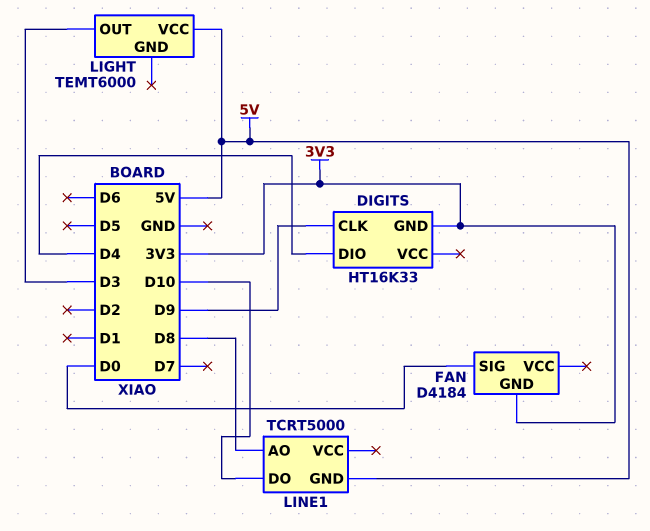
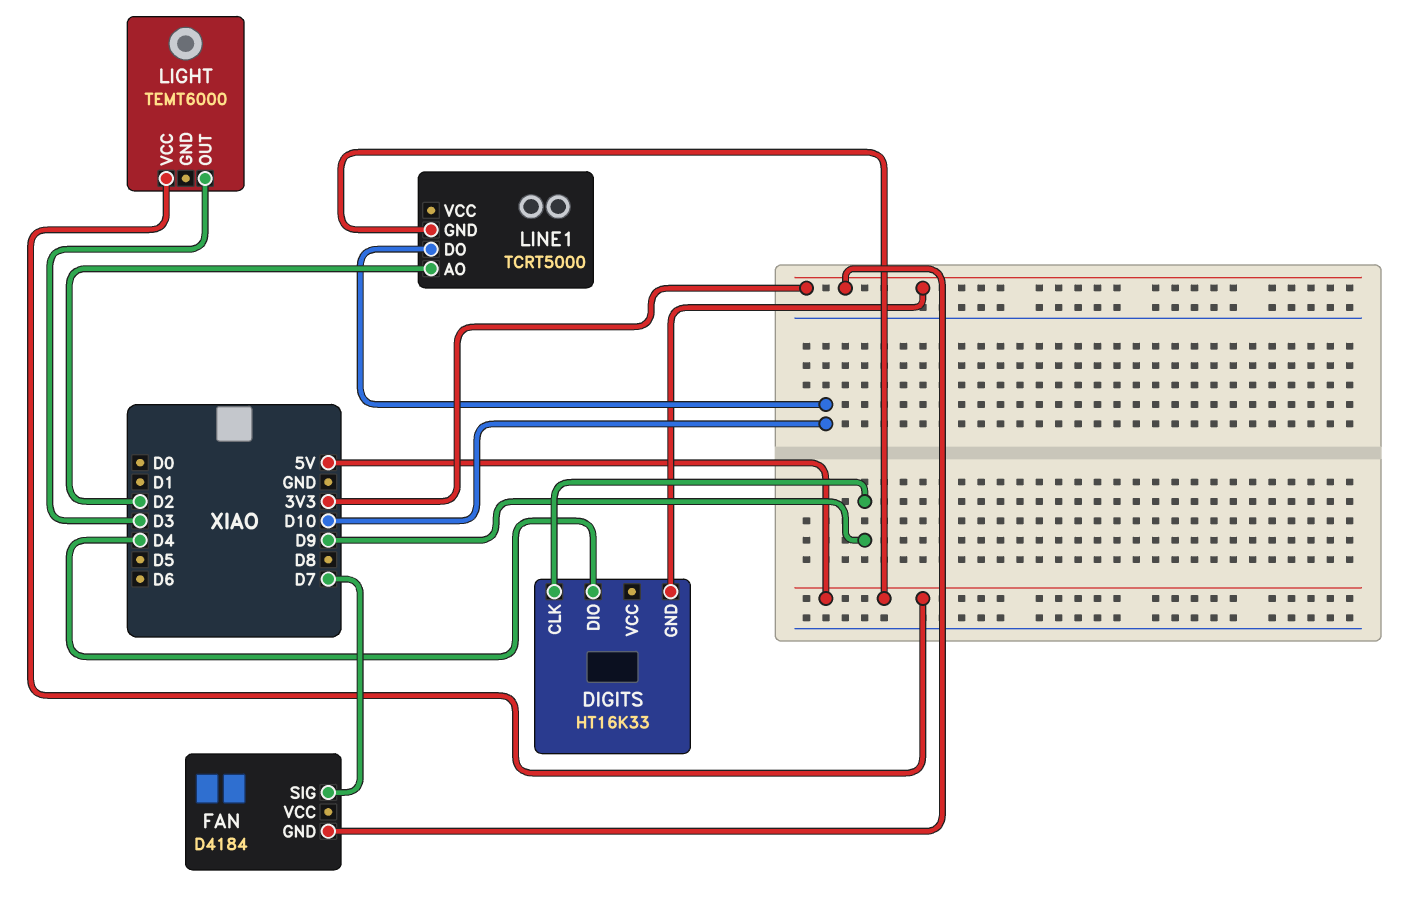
FAN pin SIG: D0 -> D7
LINE1 pin AO: D8 -> D2

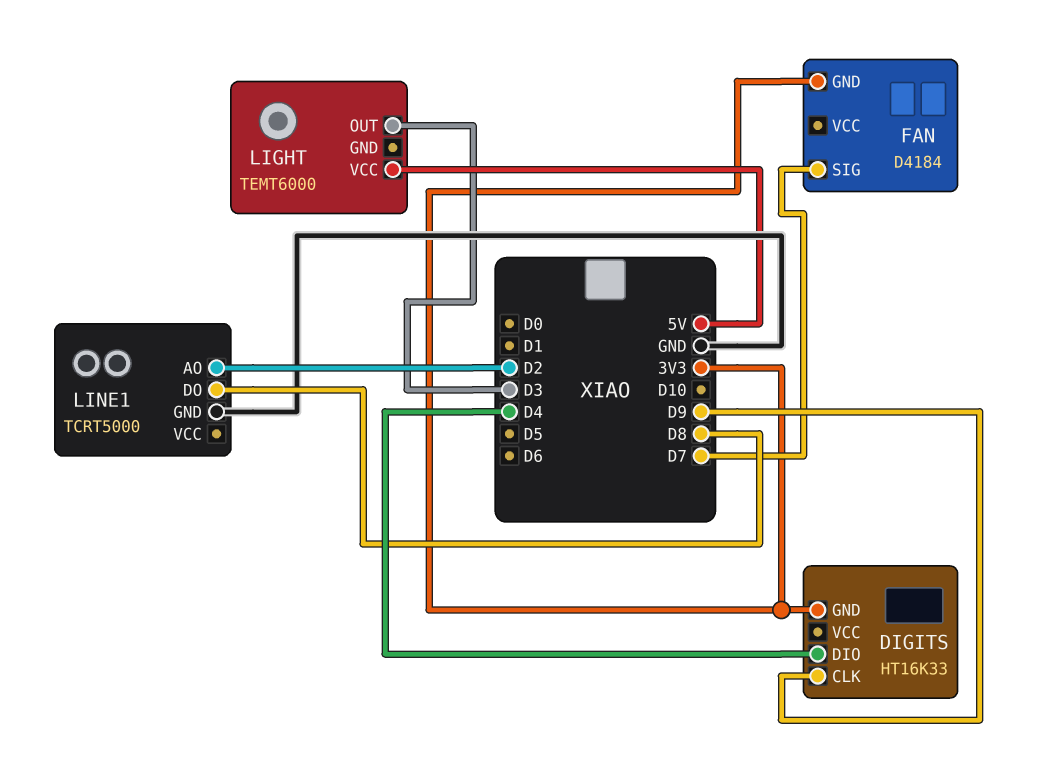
LINE1 pin DO: D10 -> D8
LINE1 pin GND: 5V -> GND

